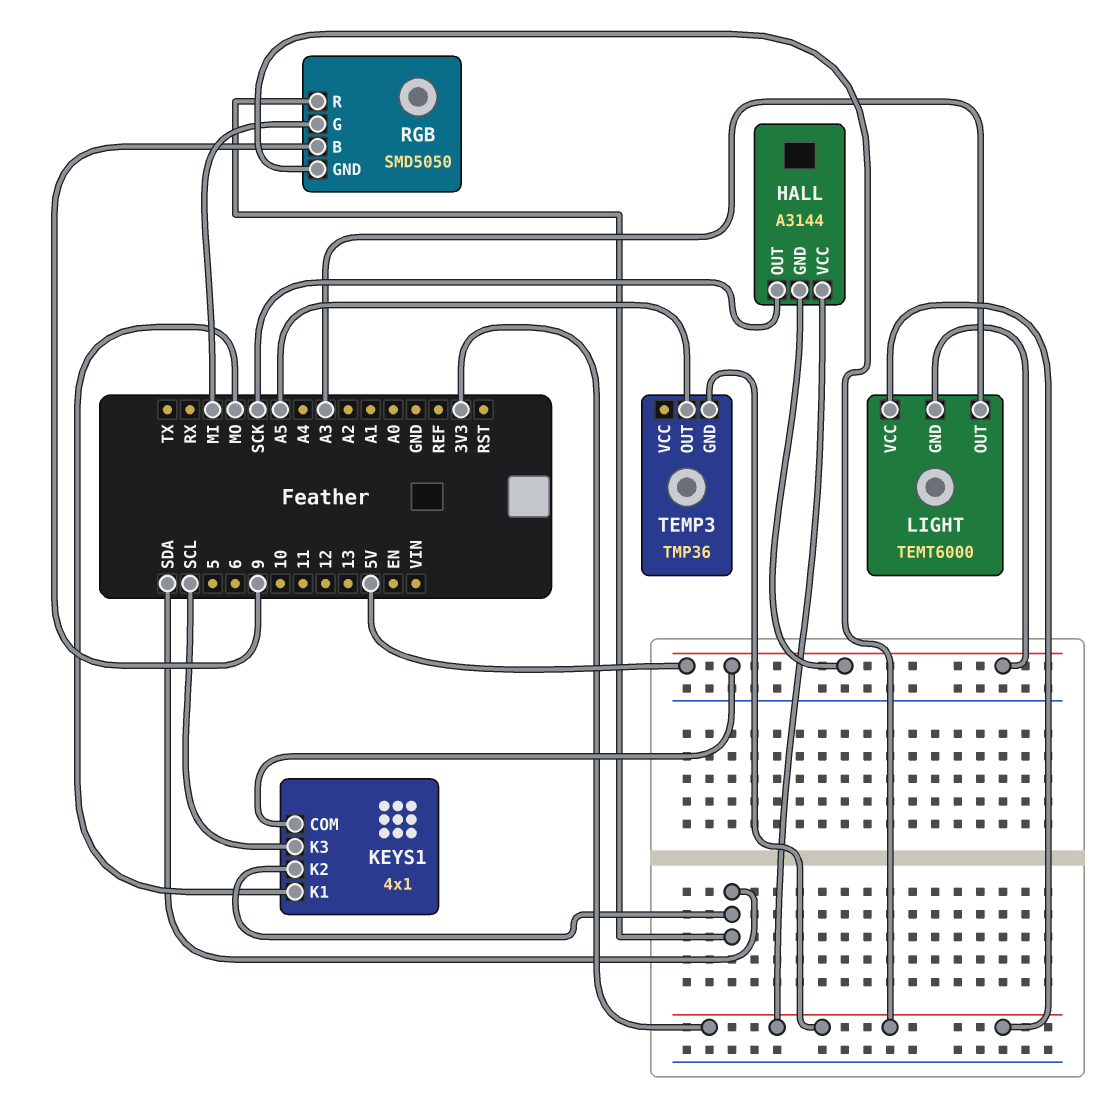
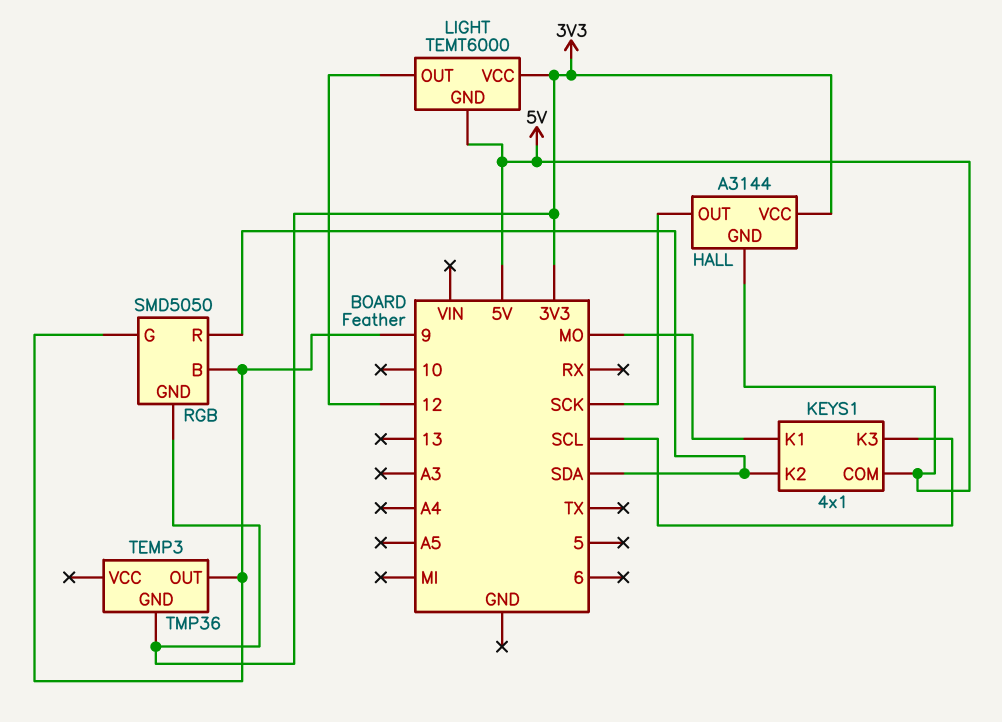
LIGHT pin OUT: A3 -> 12
RGB pin G: MI -> 9
TEMP3 pin OUT: A5 -> 9

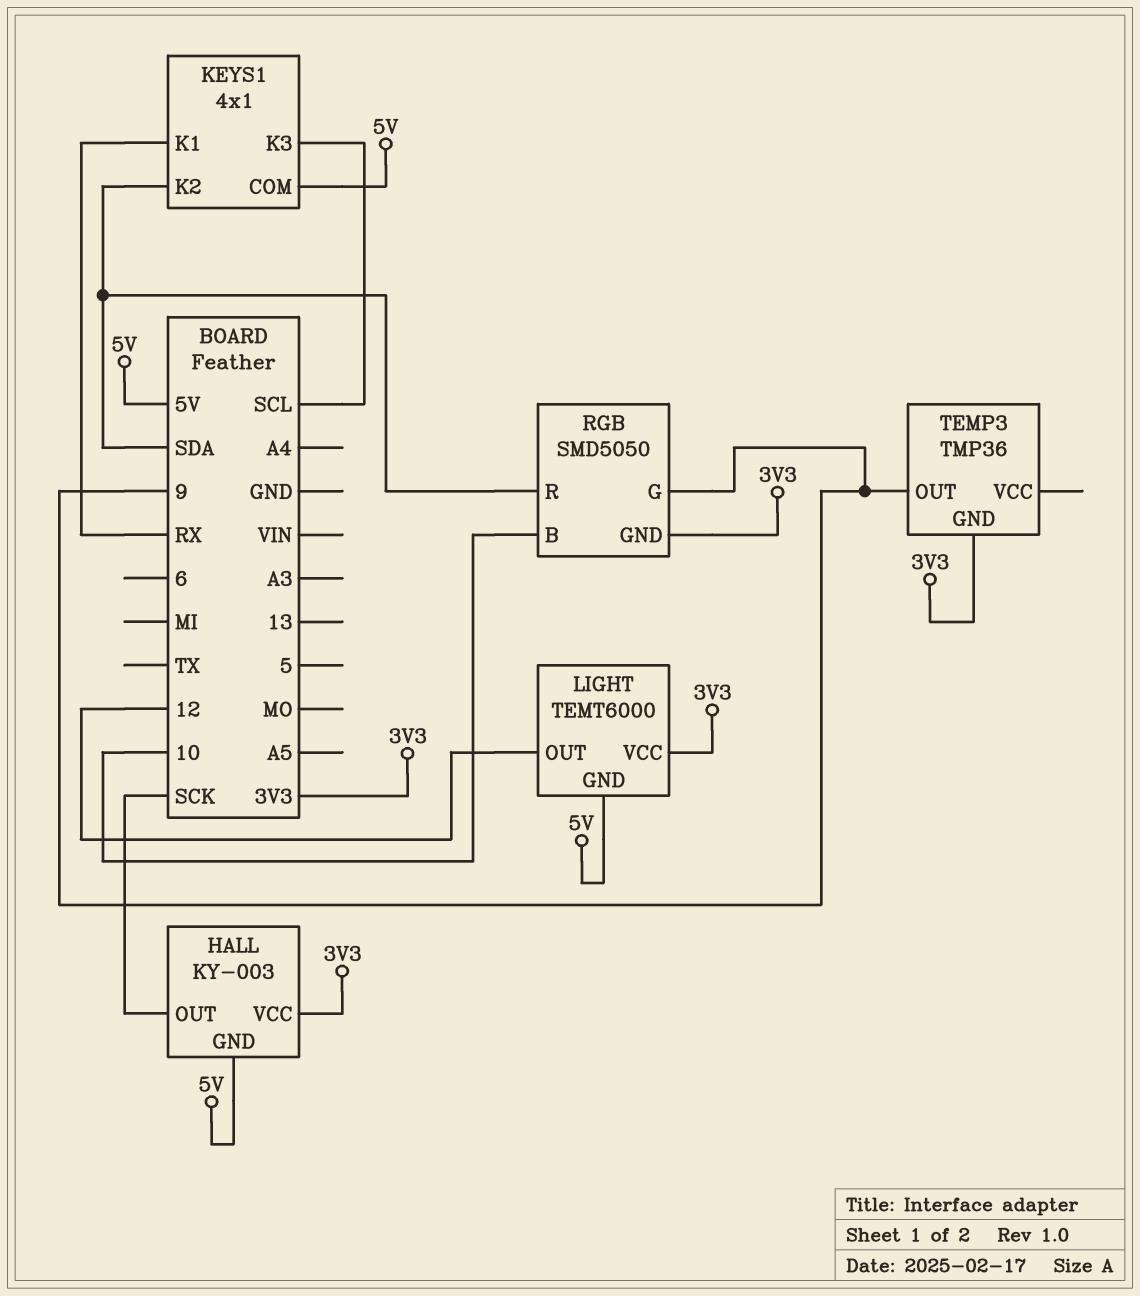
HALL: A3144 -> KY-003
KEYS1 pin K1: MO -> RX
RGB pin B: 9 -> 10

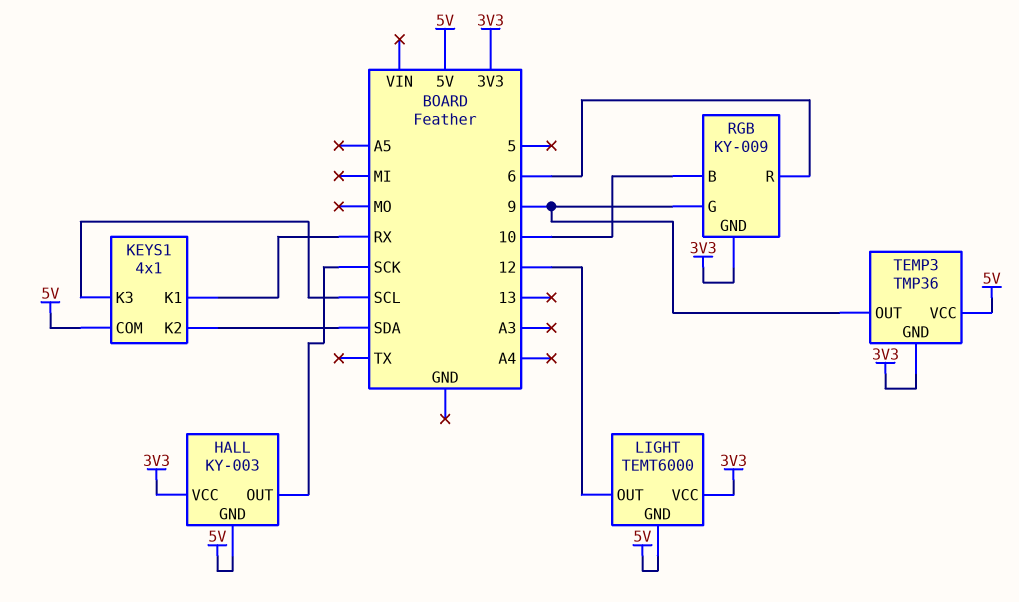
RGB: SMD5050 -> KY-009
RGB pin R: SDA -> 6
TEMP3 pin VCC: none -> 5V

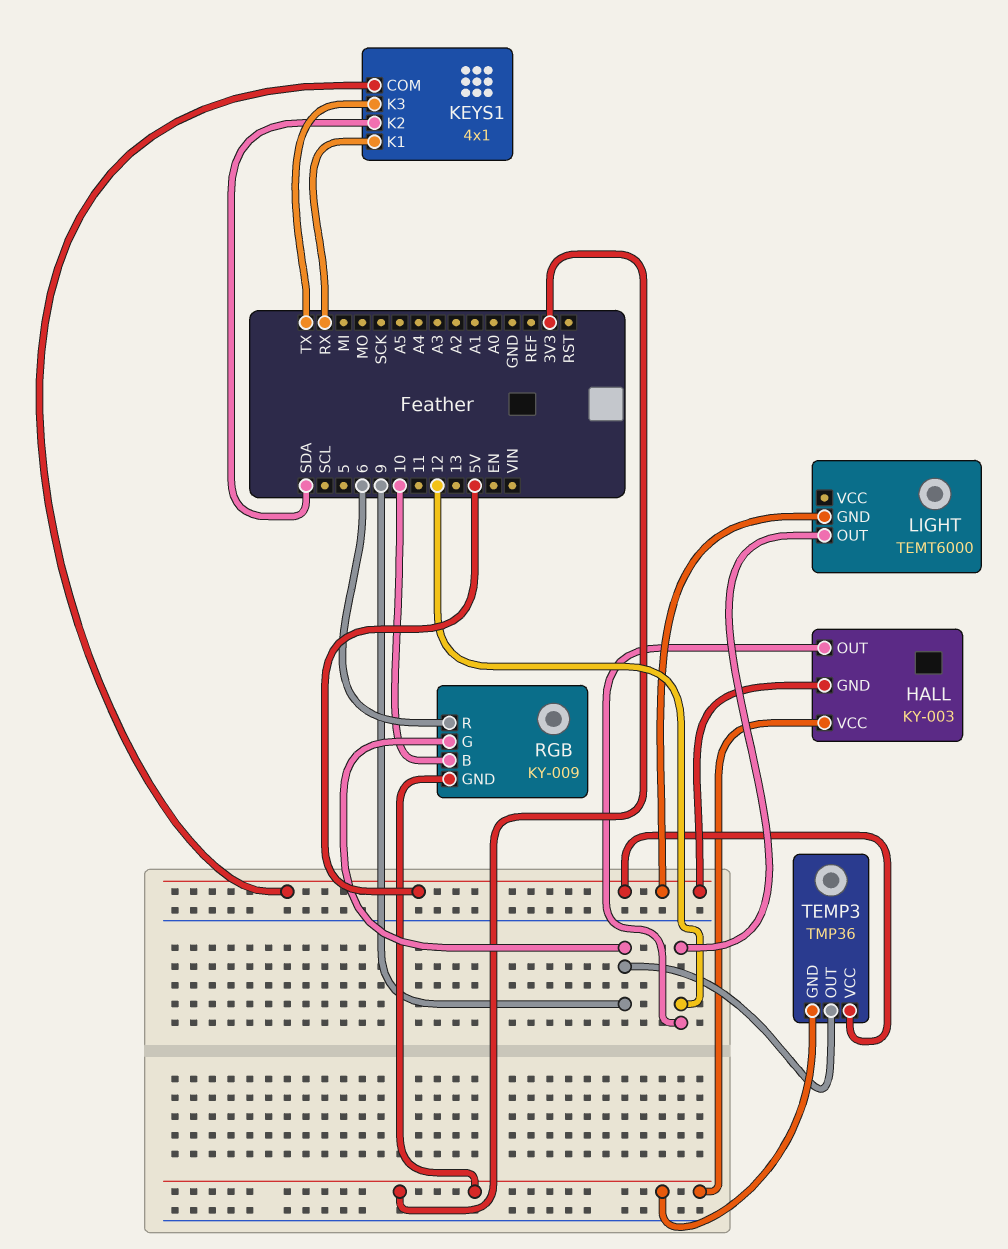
HALL pin OUT: SCK -> 12
KEYS1 pin K3: SCL -> TX
LIGHT pin VCC: 3V3 -> none

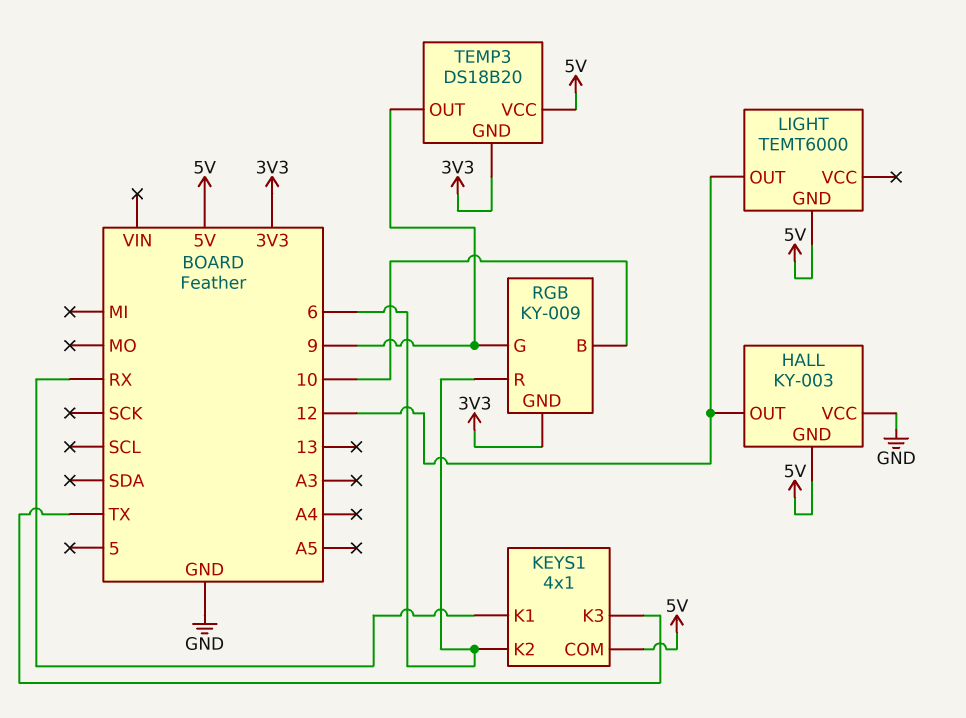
HALL pin VCC: 3V3 -> GND
KEYS1 pin K2: SDA -> 6
TEMP3: TMP36 -> DS18B20

